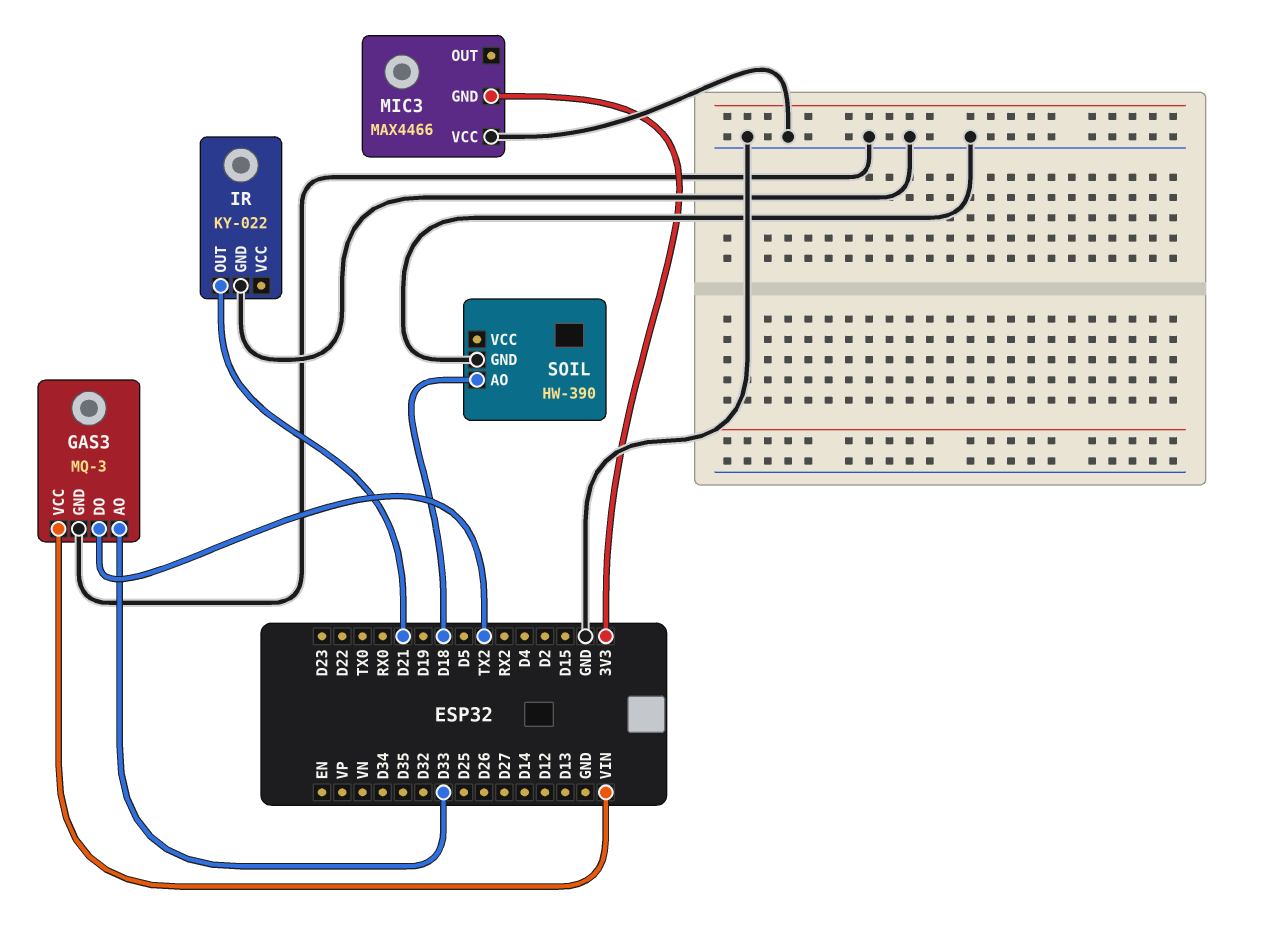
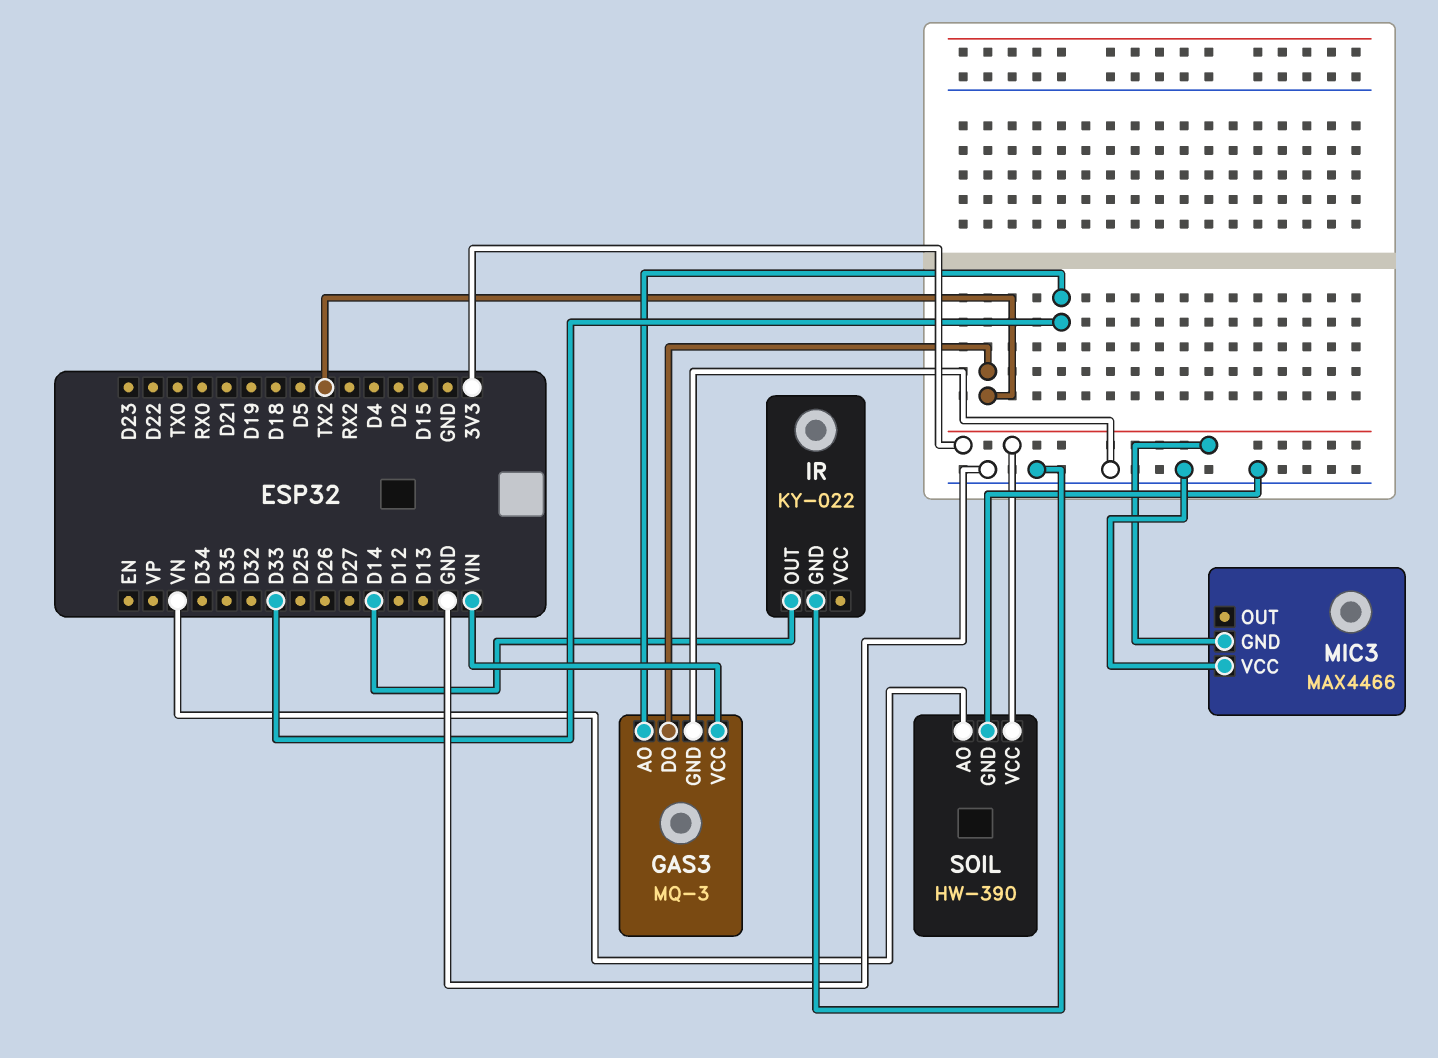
IR pin OUT: D21 -> D14
SOIL pin AO: D18 -> VN
SOIL pin VCC: none -> 3V3

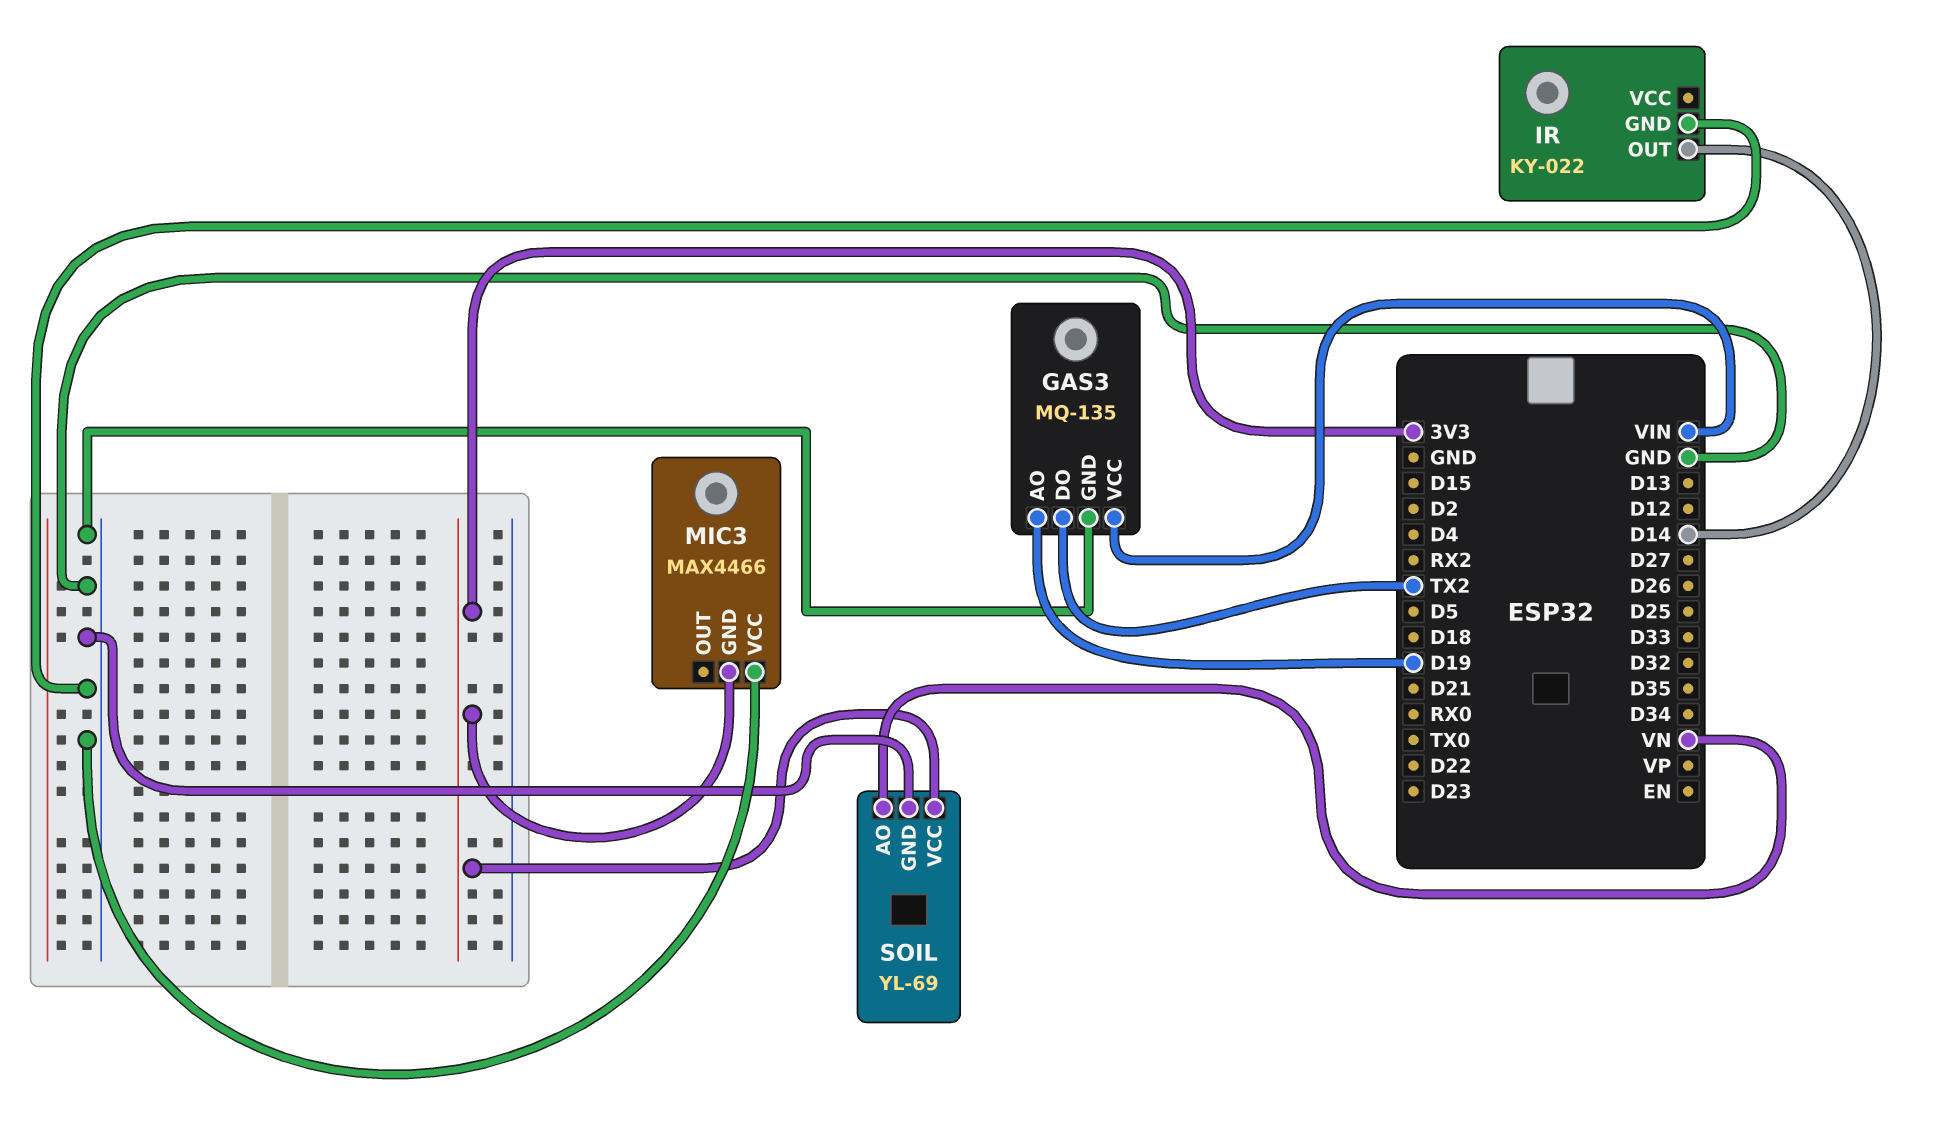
GAS3: MQ-3 -> MQ-135
GAS3 pin AO: D33 -> D19
SOIL: HW-390 -> YL-69

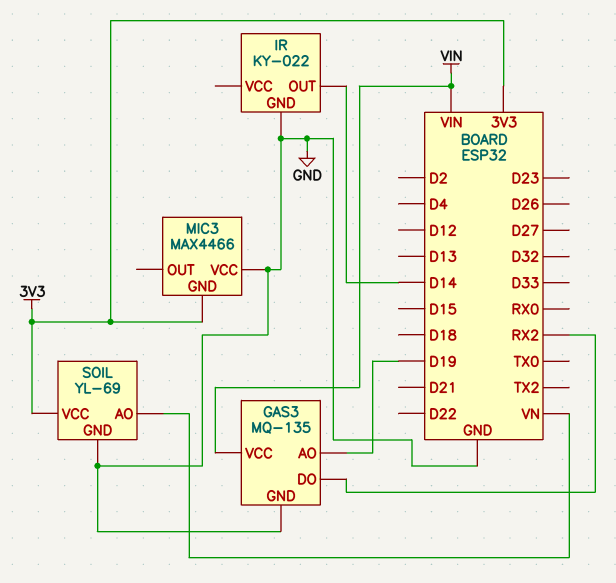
GAS3 pin DO: TX2 -> RX2

